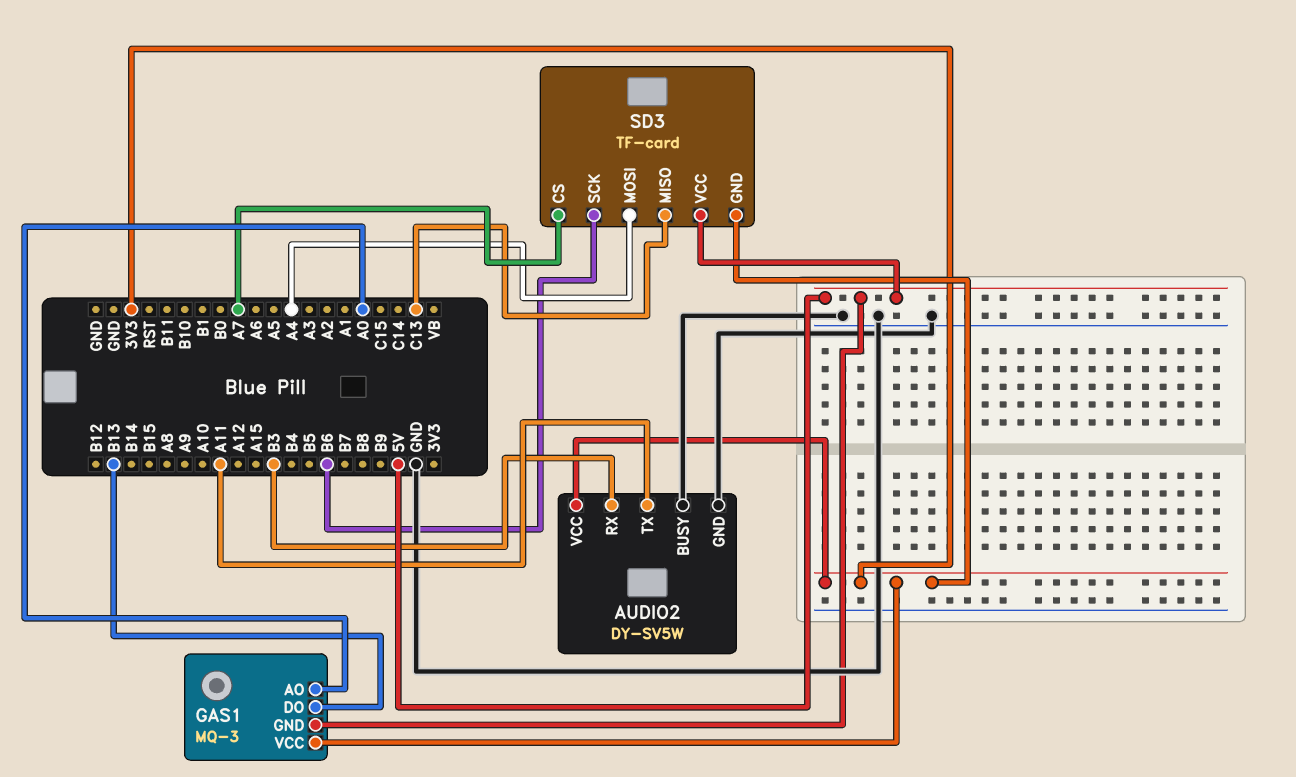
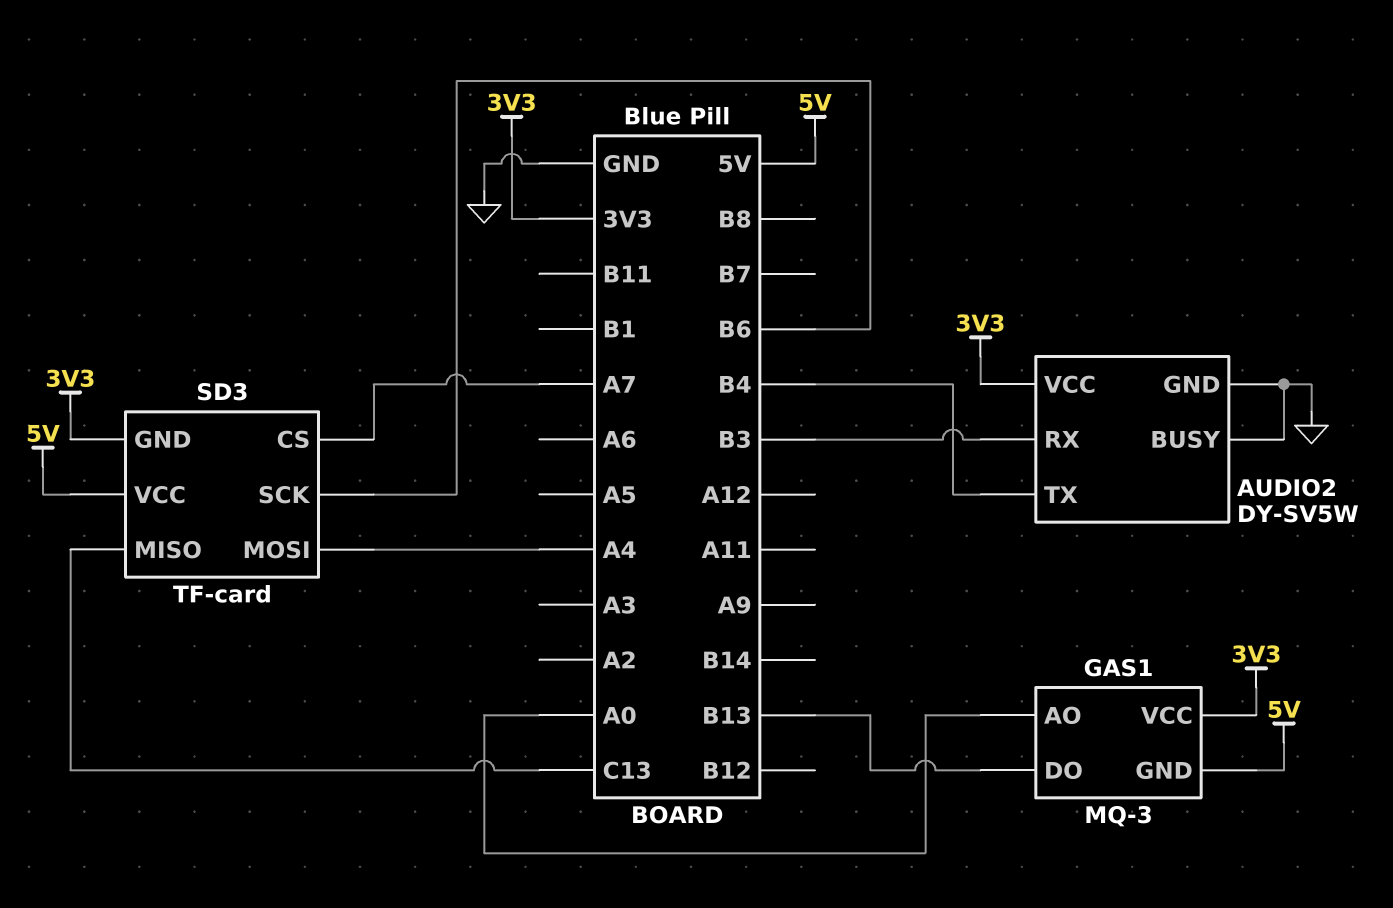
AUDIO2 pin TX: A11 -> B4

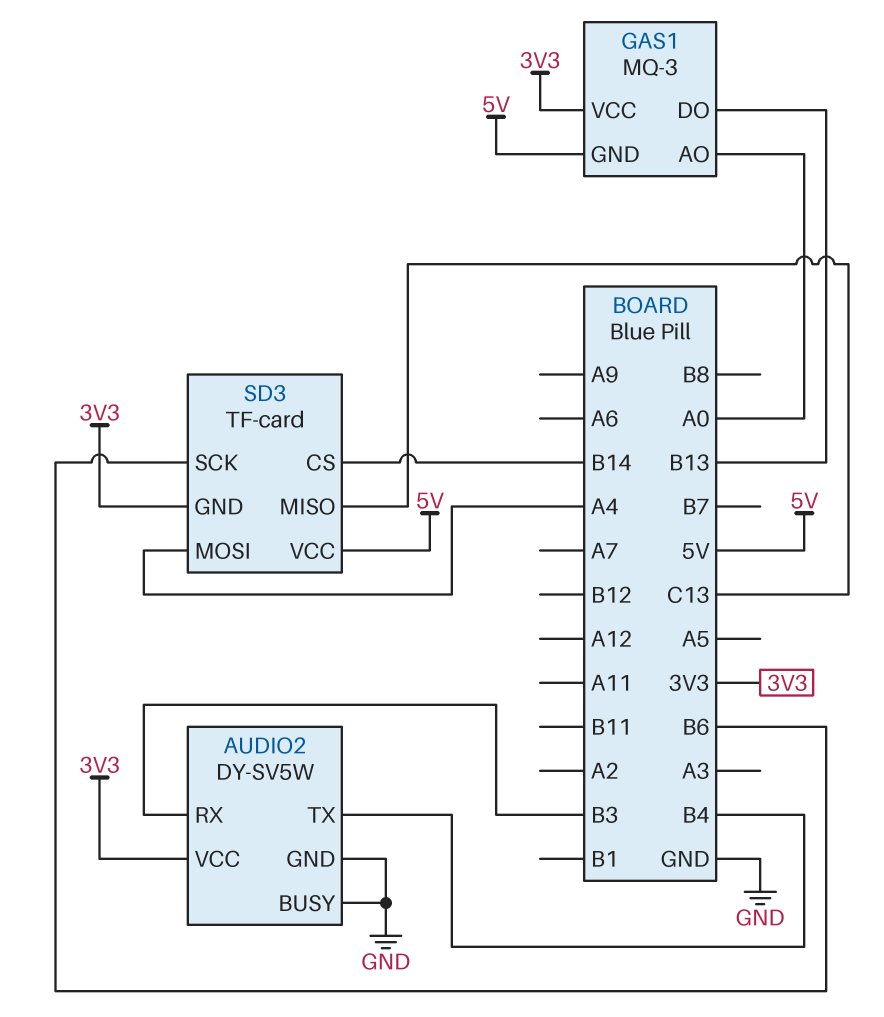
SD3 pin CS: A7 -> B14

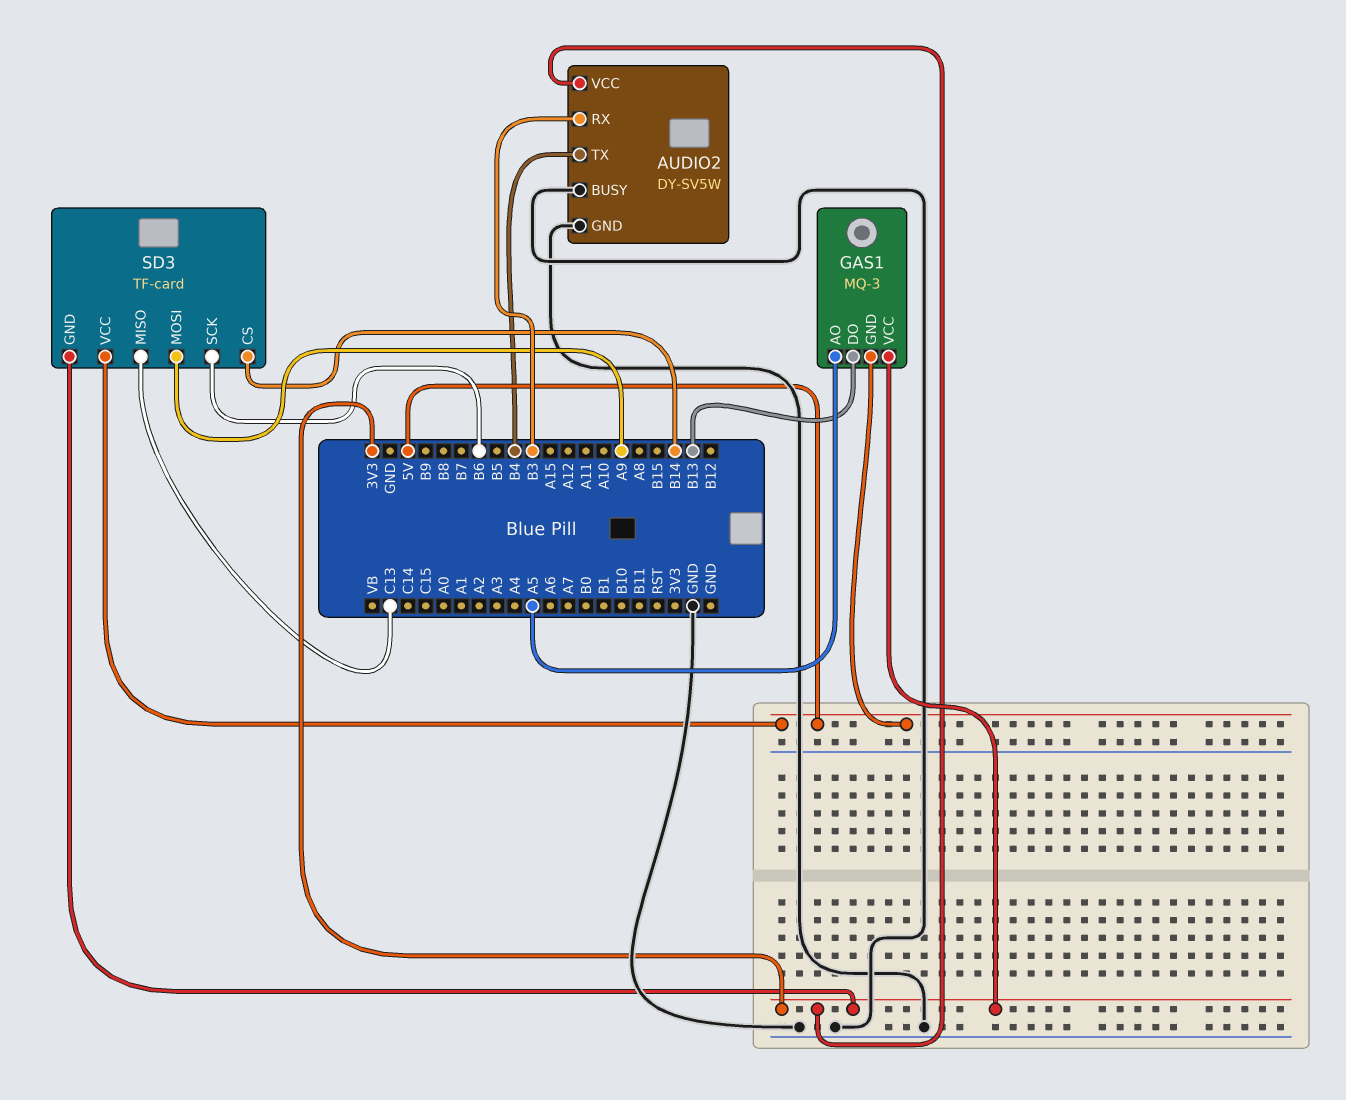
GAS1 pin AO: A0 -> A5
SD3 pin MOSI: A4 -> A9

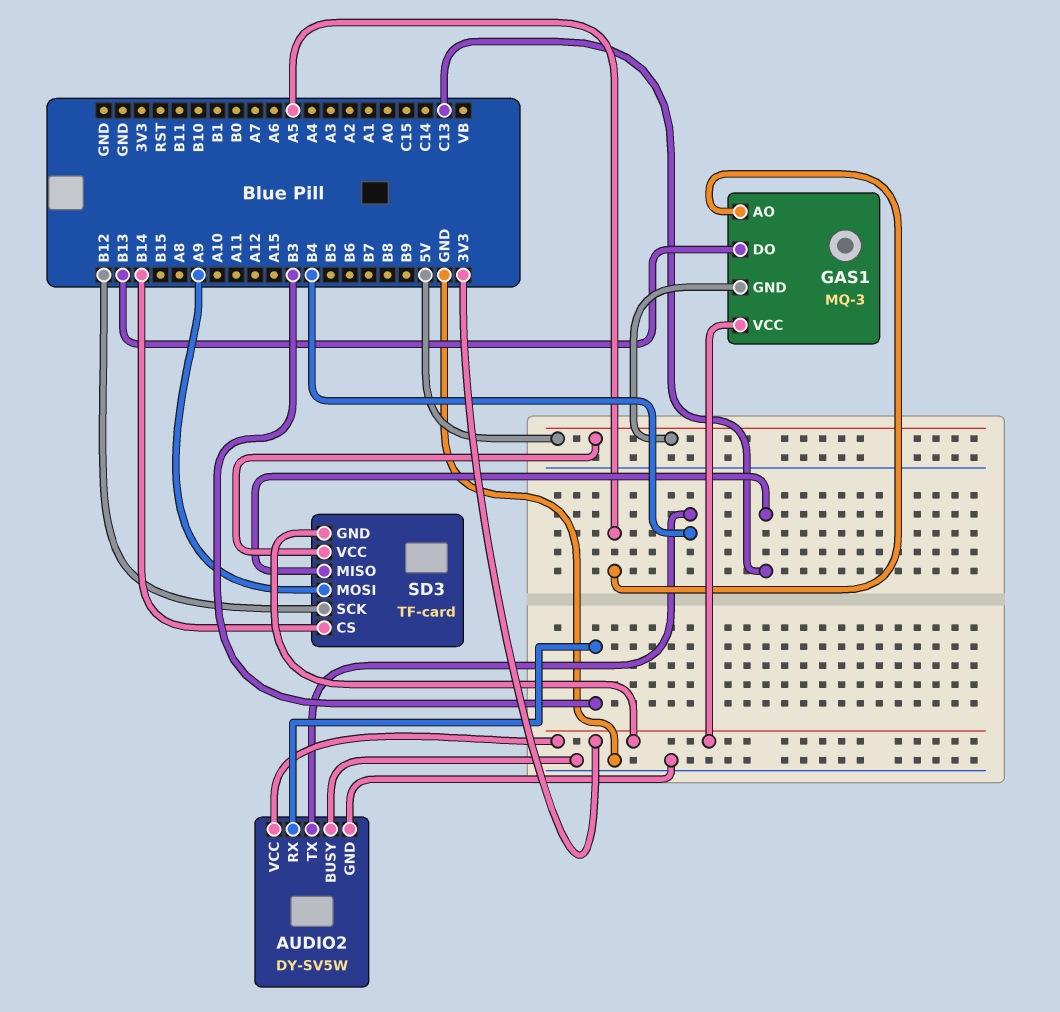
SD3 pin SCK: B6 -> B12

